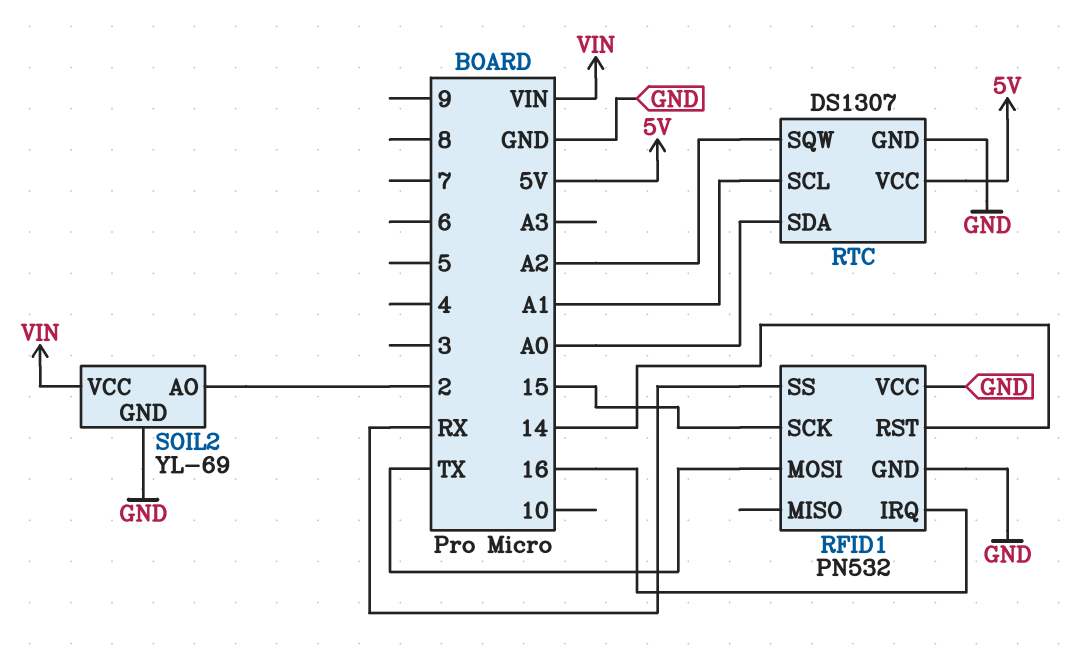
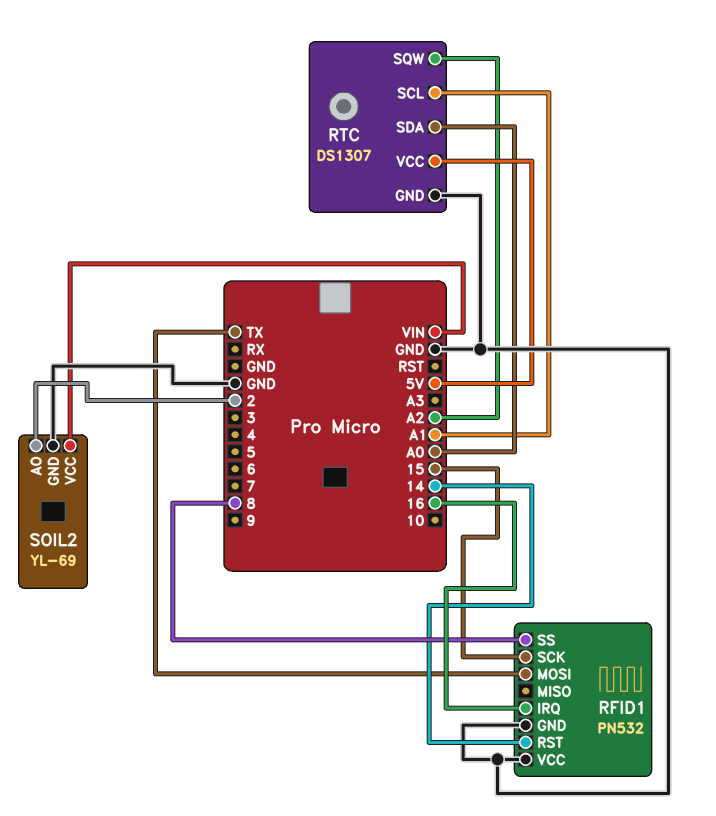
RFID1 pin SS: RX -> 8

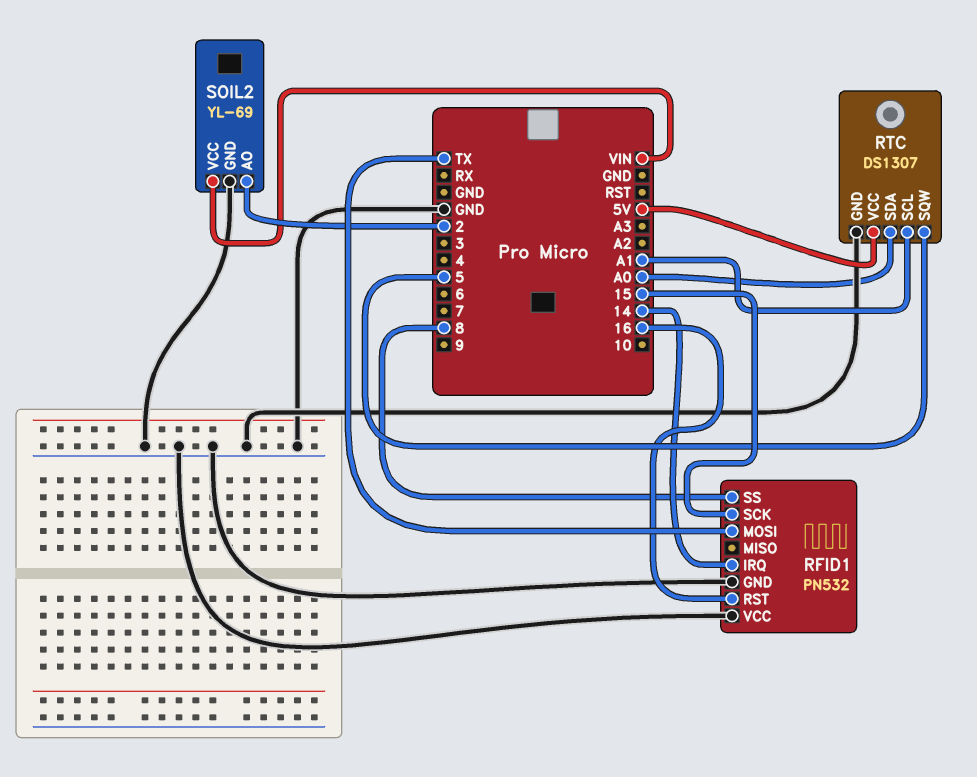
RFID1 pin IRQ: 16 -> 14
RFID1 pin RST: 14 -> 16
RTC pin SQW: A2 -> 5

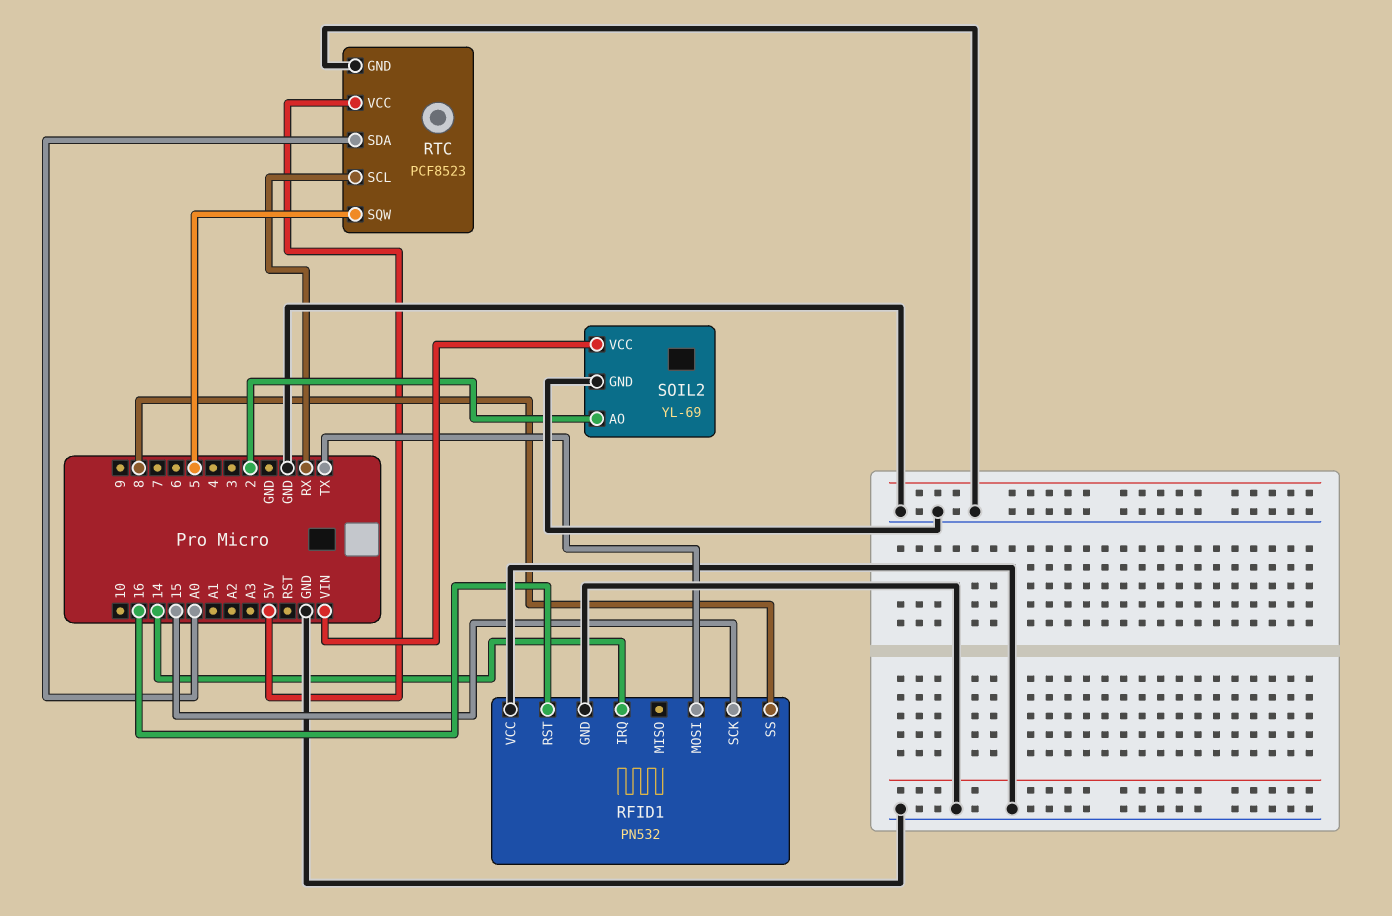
RTC: DS1307 -> PCF8523
RTC pin SCL: A1 -> RX

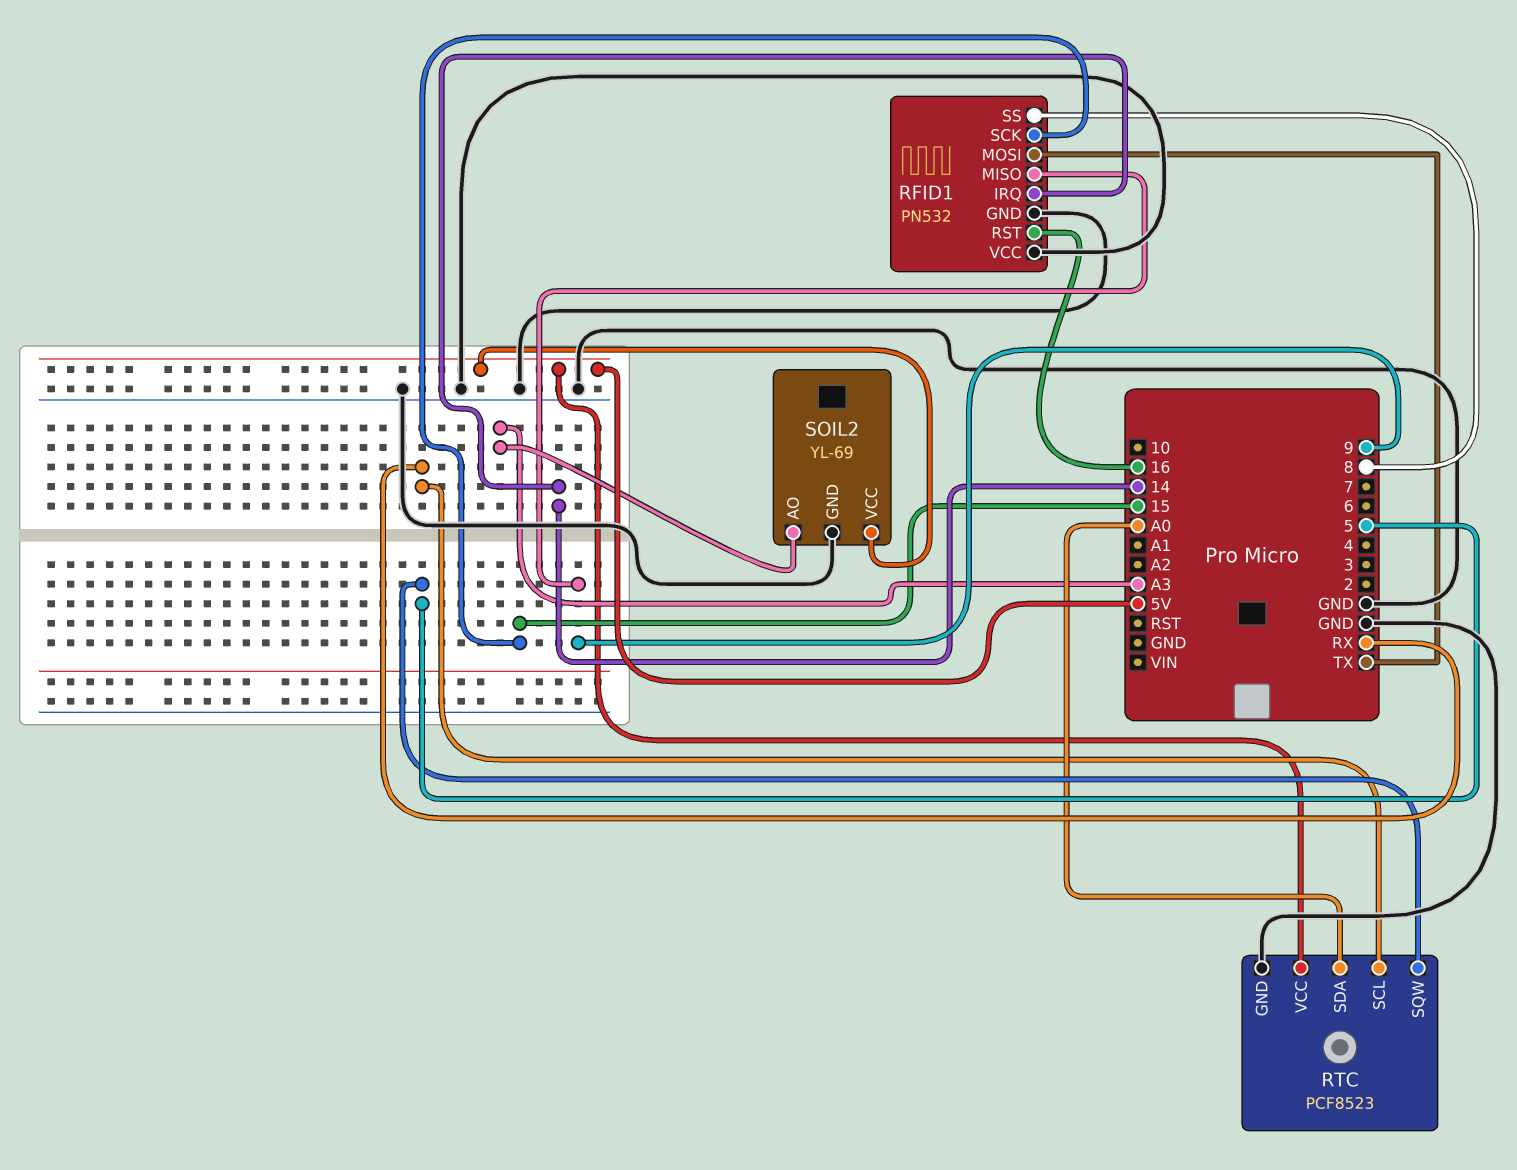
RFID1 pin MISO: none -> 9
SOIL2 pin AO: 2 -> A3
SOIL2 pin VCC: VIN -> 5V

